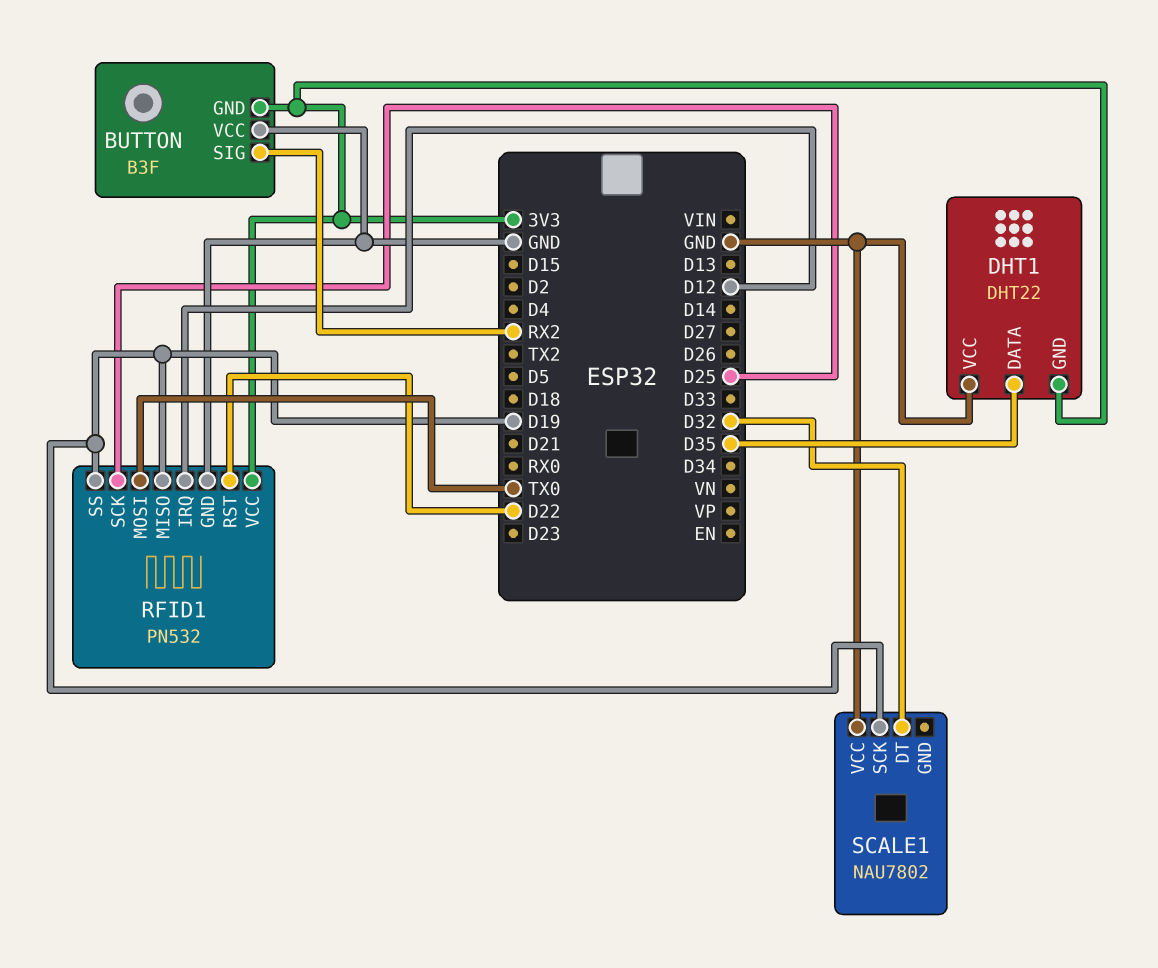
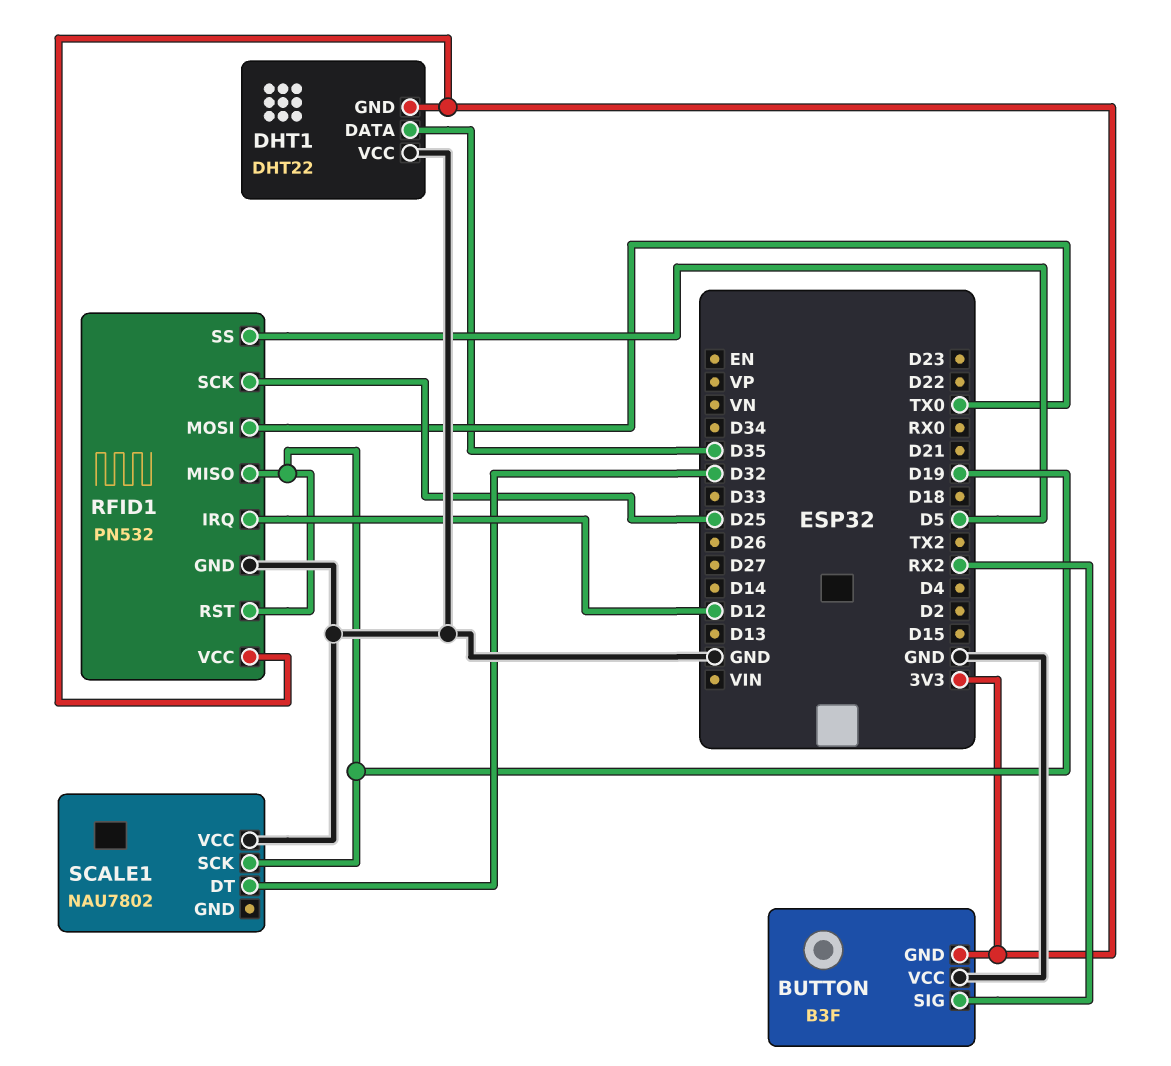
RFID1 pin RST: D22 -> D19
RFID1 pin SS: D19 -> D5

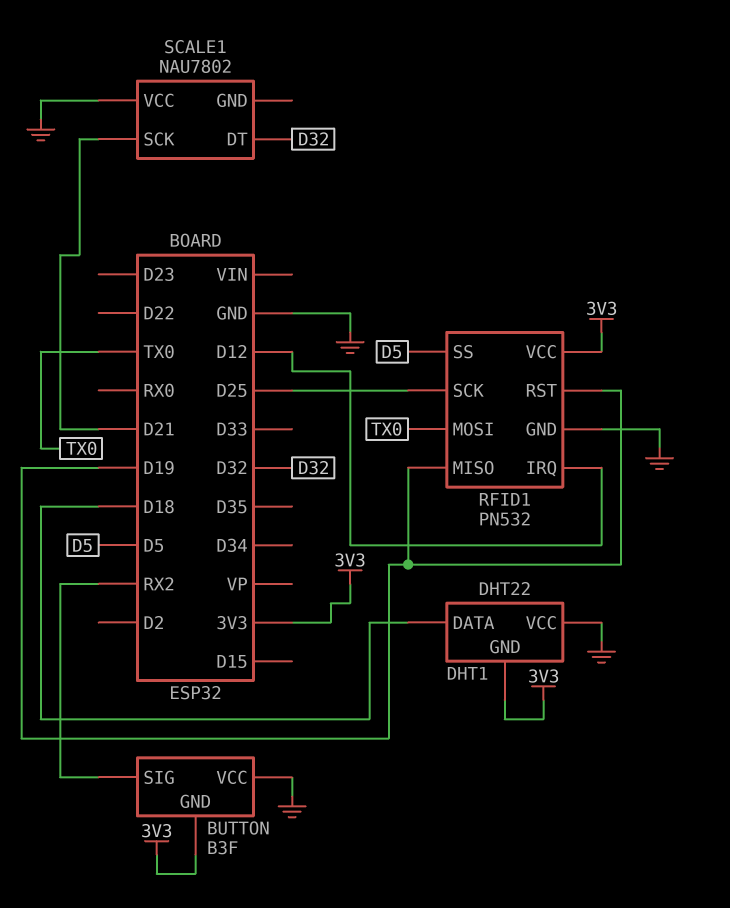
DHT1 pin DATA: D35 -> D18
SCALE1 pin SCK: D19 -> D21

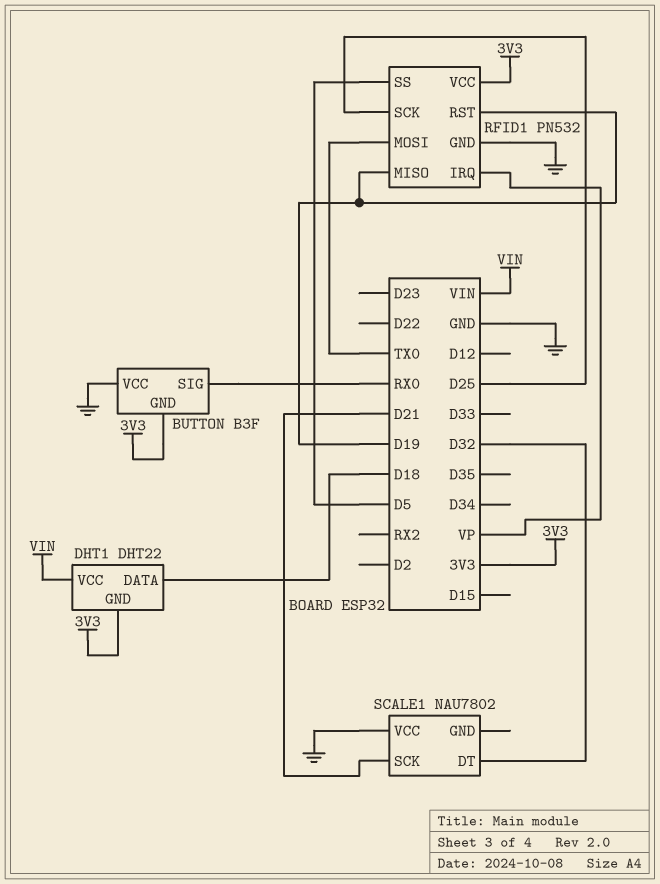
BUTTON pin SIG: RX2 -> RX0
DHT1 pin VCC: GND -> VIN
RFID1 pin IRQ: D12 -> VP

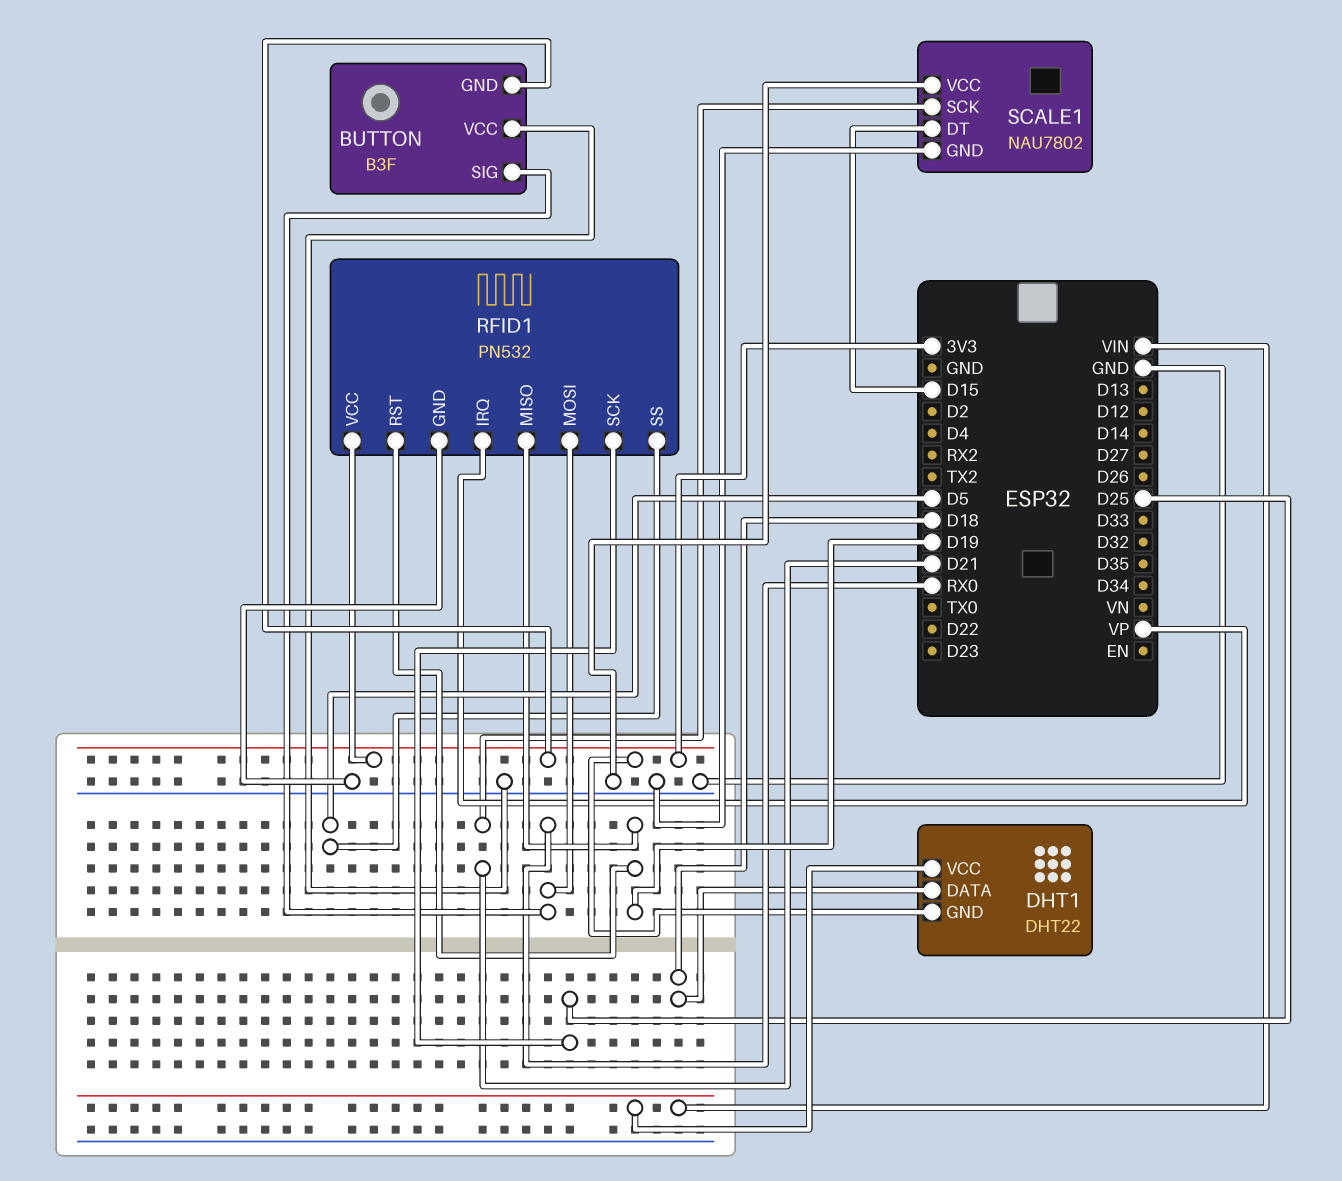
RFID1 pin MOSI: TX0 -> RX0
SCALE1 pin DT: D32 -> D15
SCALE1 pin GND: none -> GND

